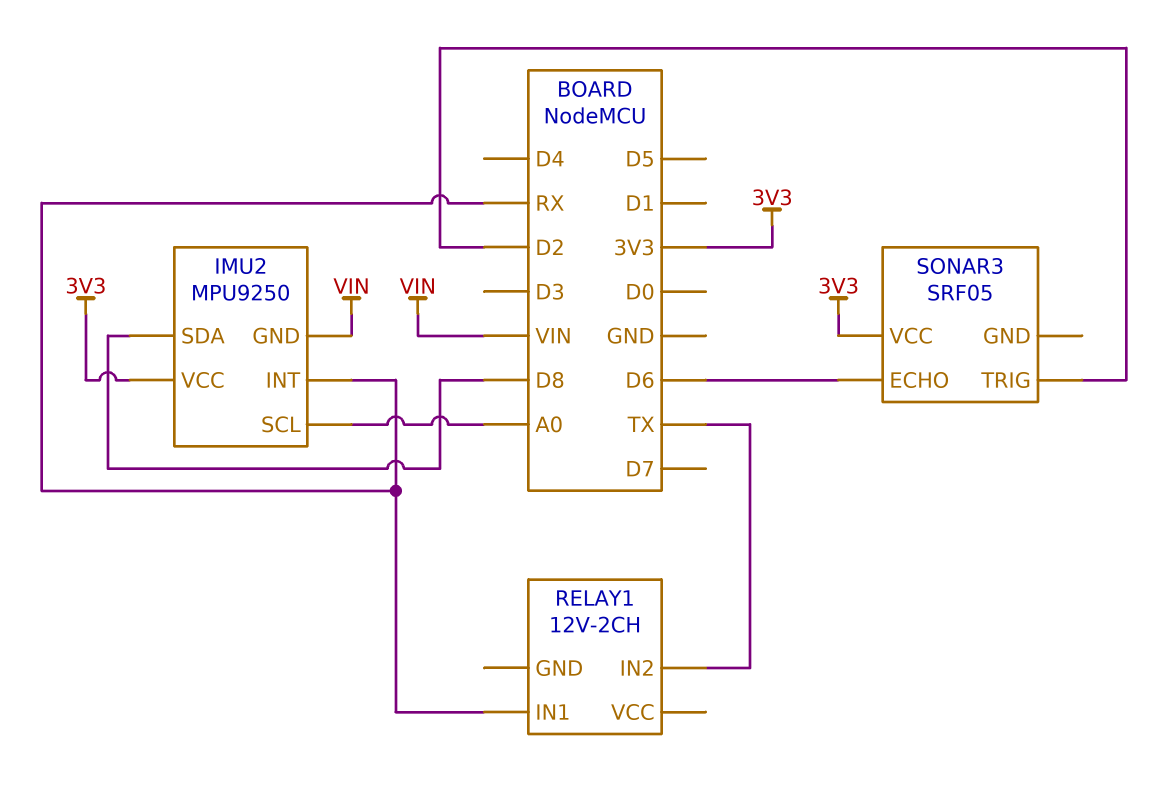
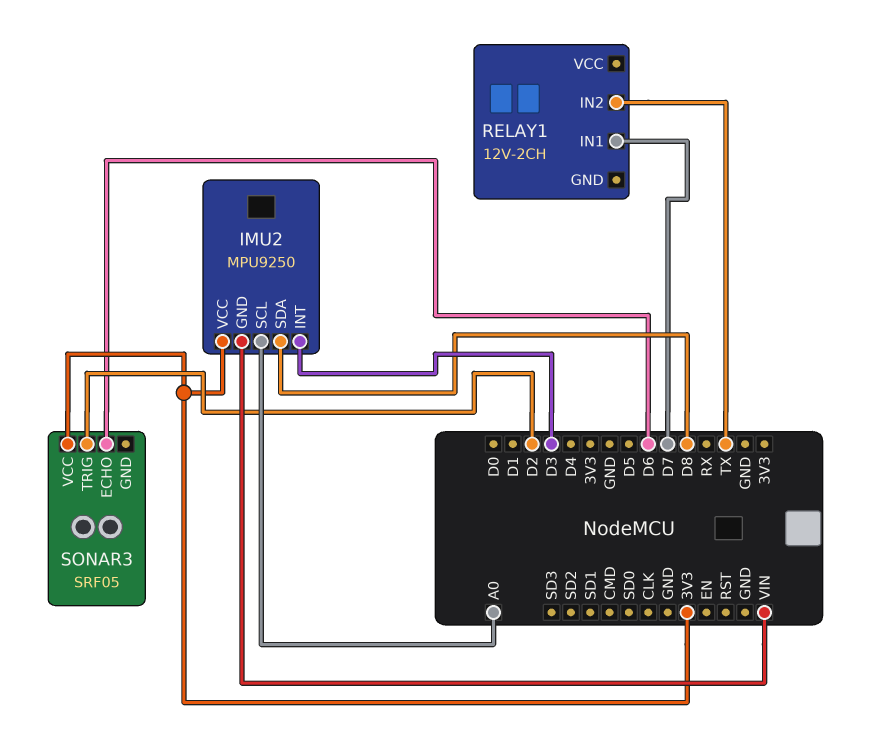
IMU2 pin INT: RX -> D3
RELAY1 pin IN1: RX -> D7

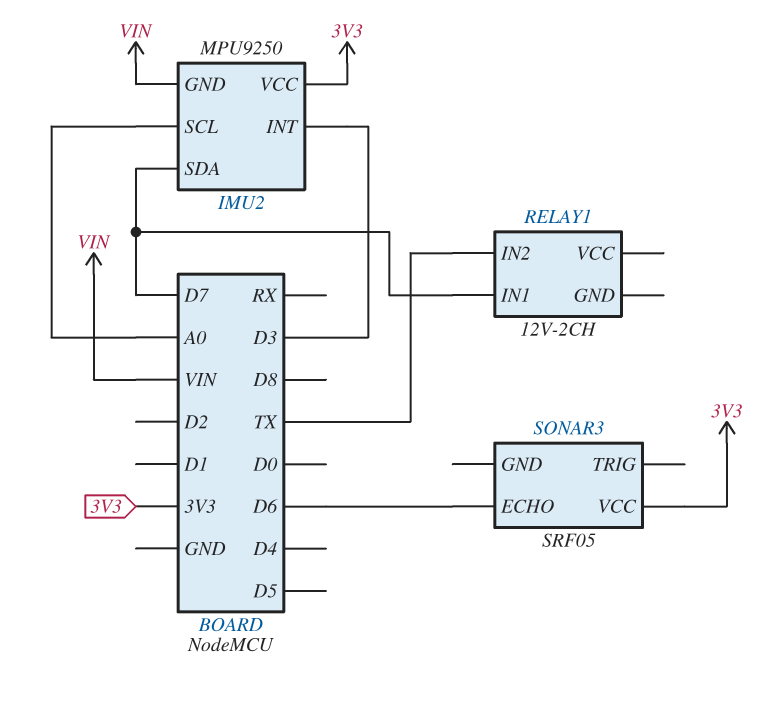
IMU2 pin SDA: D8 -> D7
SONAR3 pin TRIG: D2 -> none

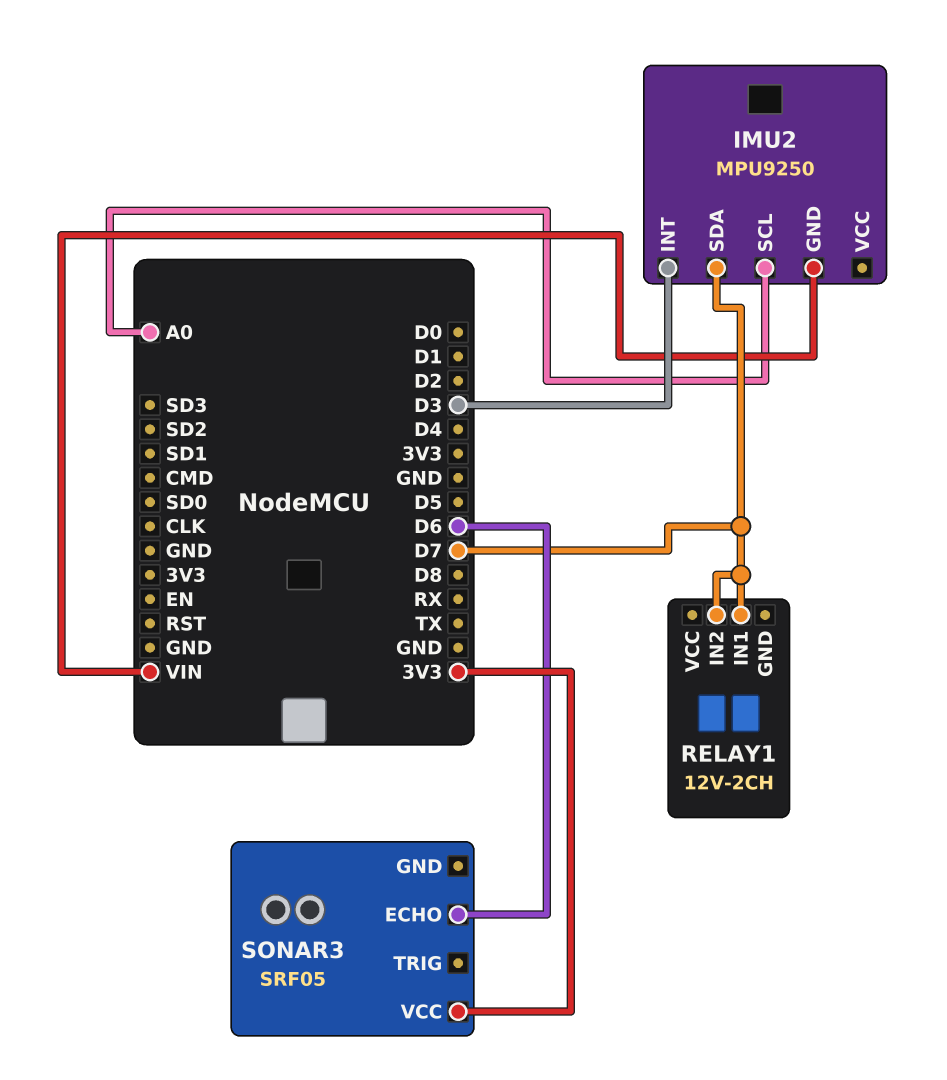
IMU2 pin VCC: 3V3 -> none
RELAY1 pin IN2: TX -> D7

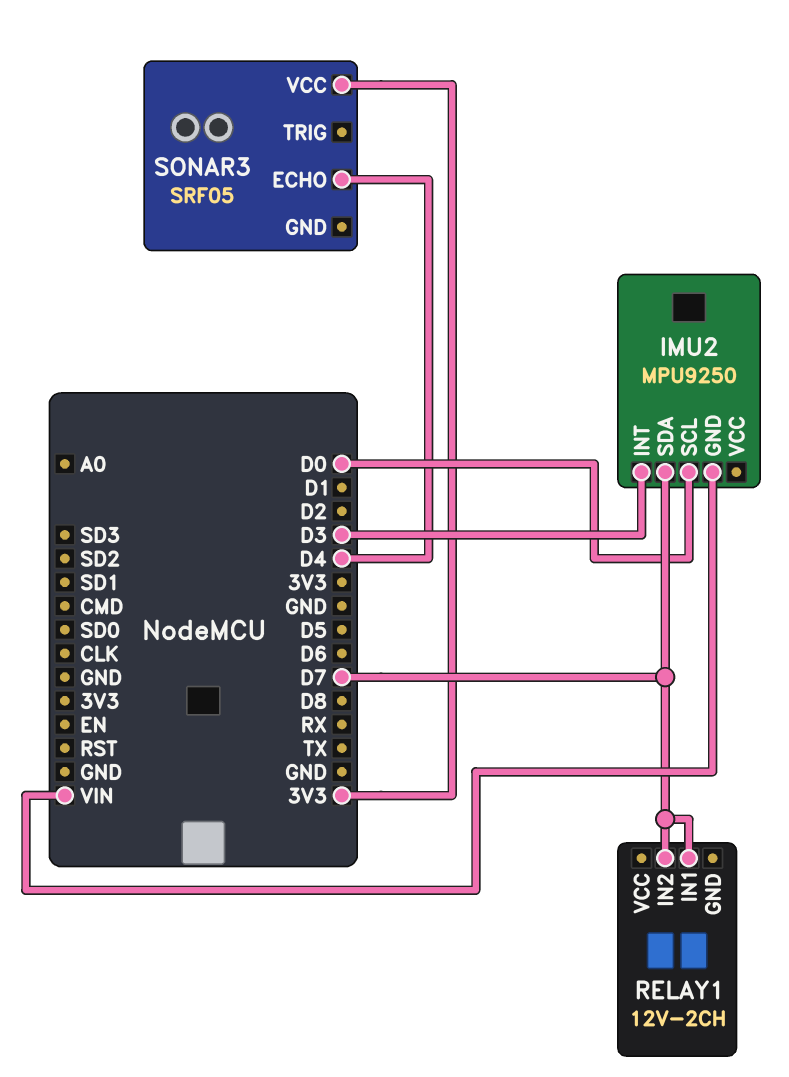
IMU2 pin SCL: A0 -> D0
SONAR3 pin ECHO: D6 -> D4

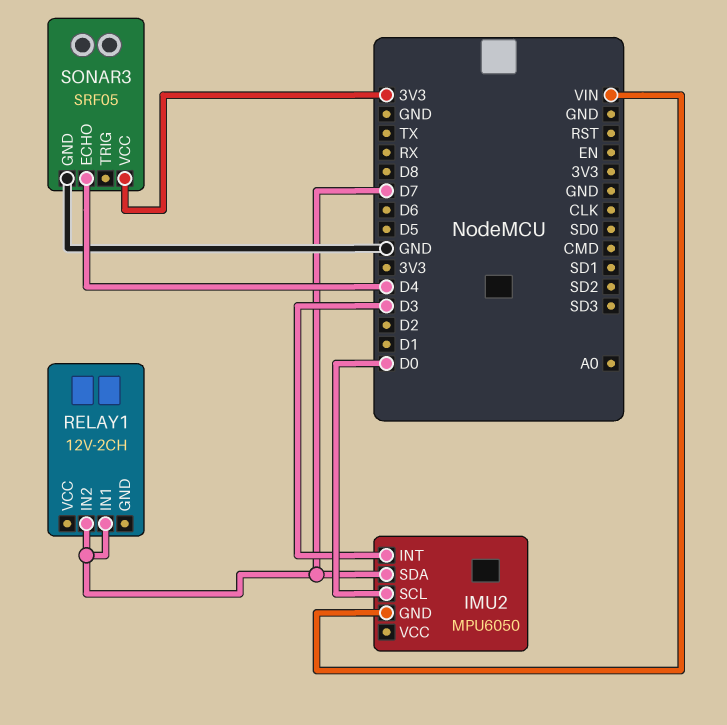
IMU2: MPU9250 -> MPU6050
SONAR3 pin GND: none -> GND

